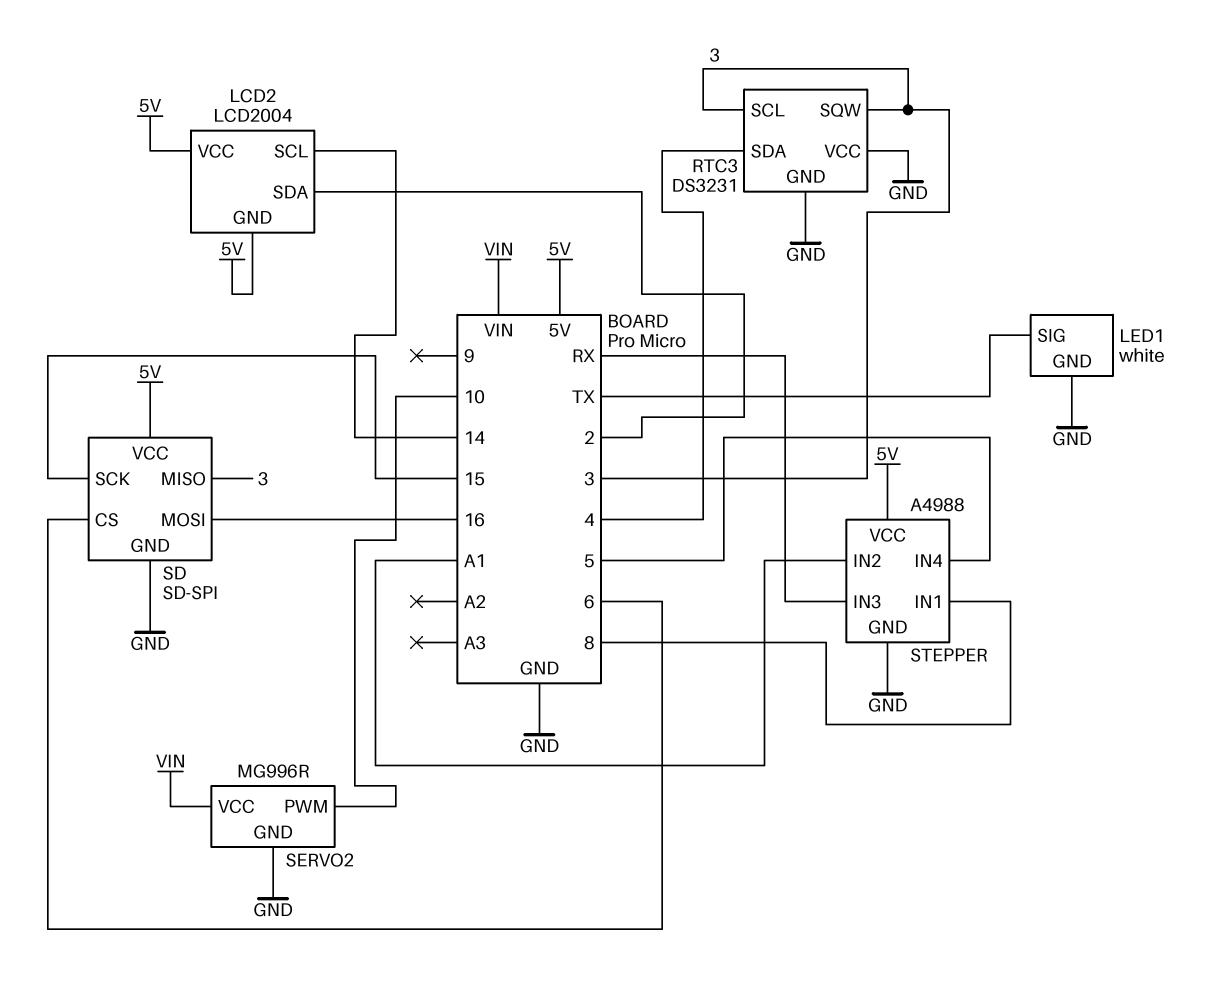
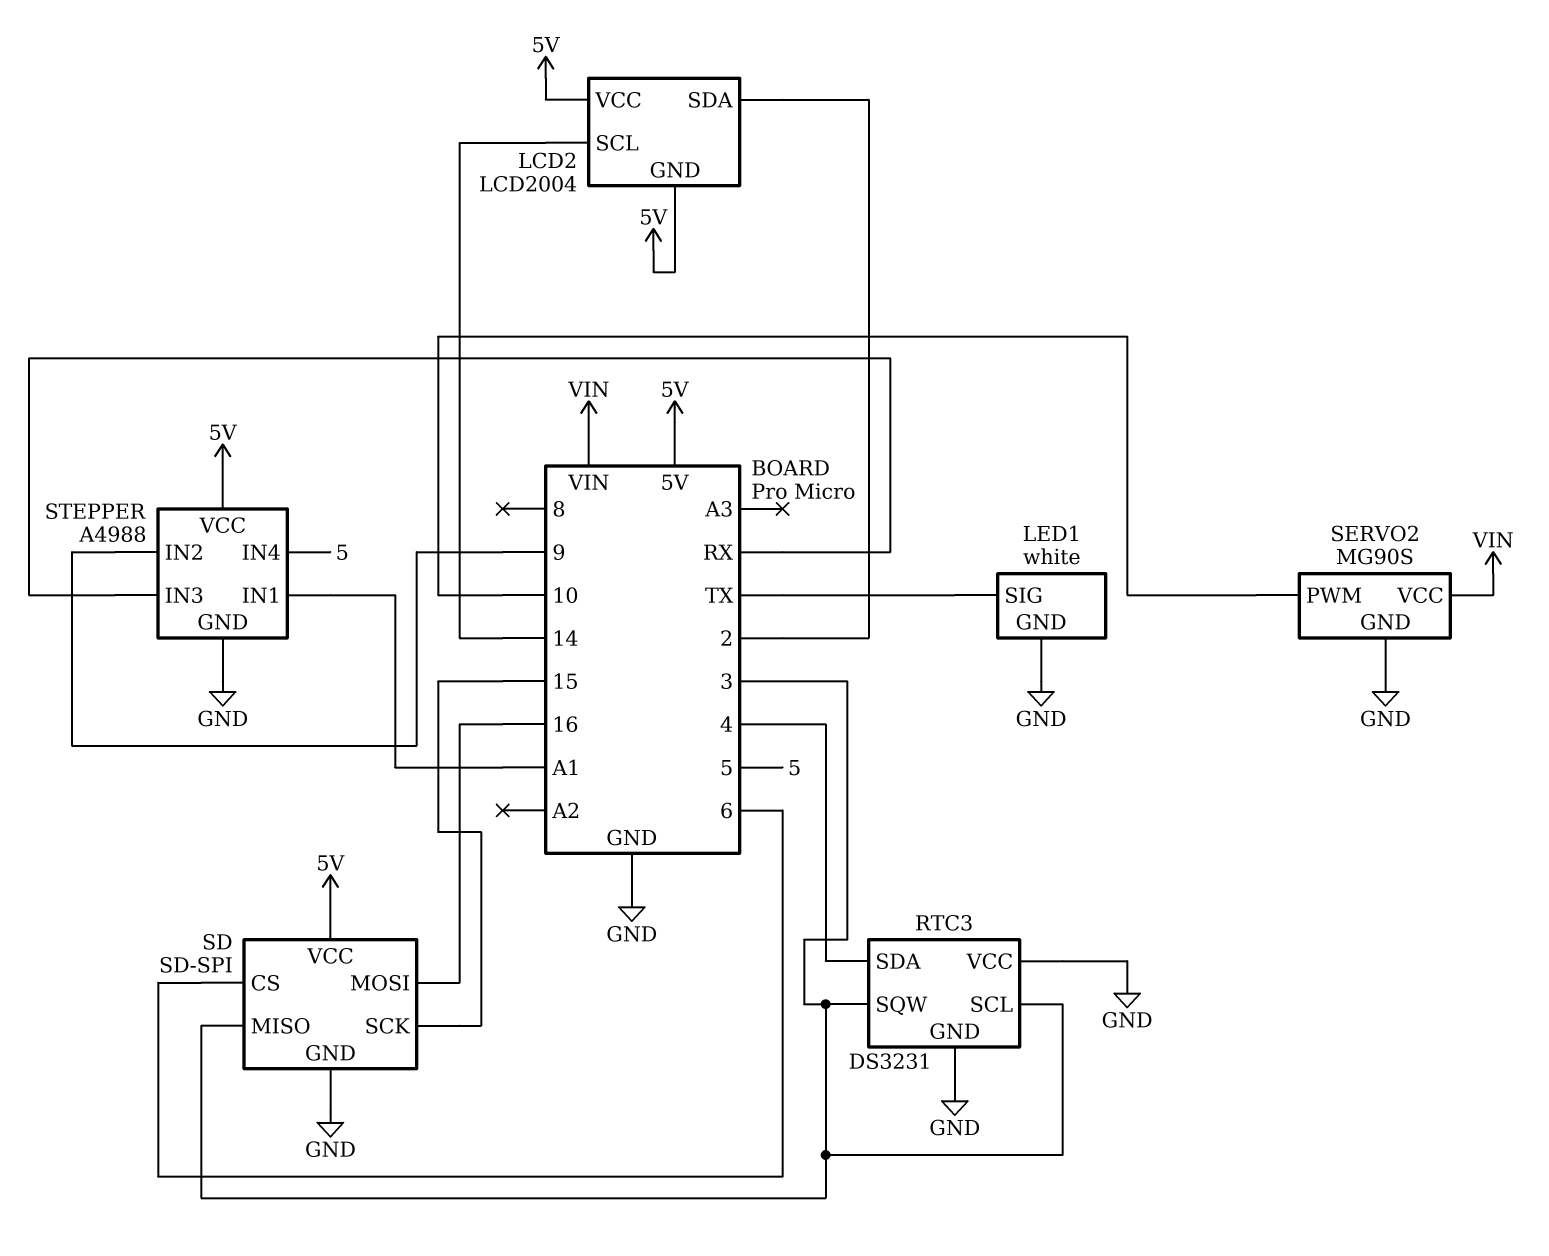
SERVO2: MG996R -> MG90S
STEPPER pin IN1: 8 -> A1
STEPPER pin IN2: A1 -> 9

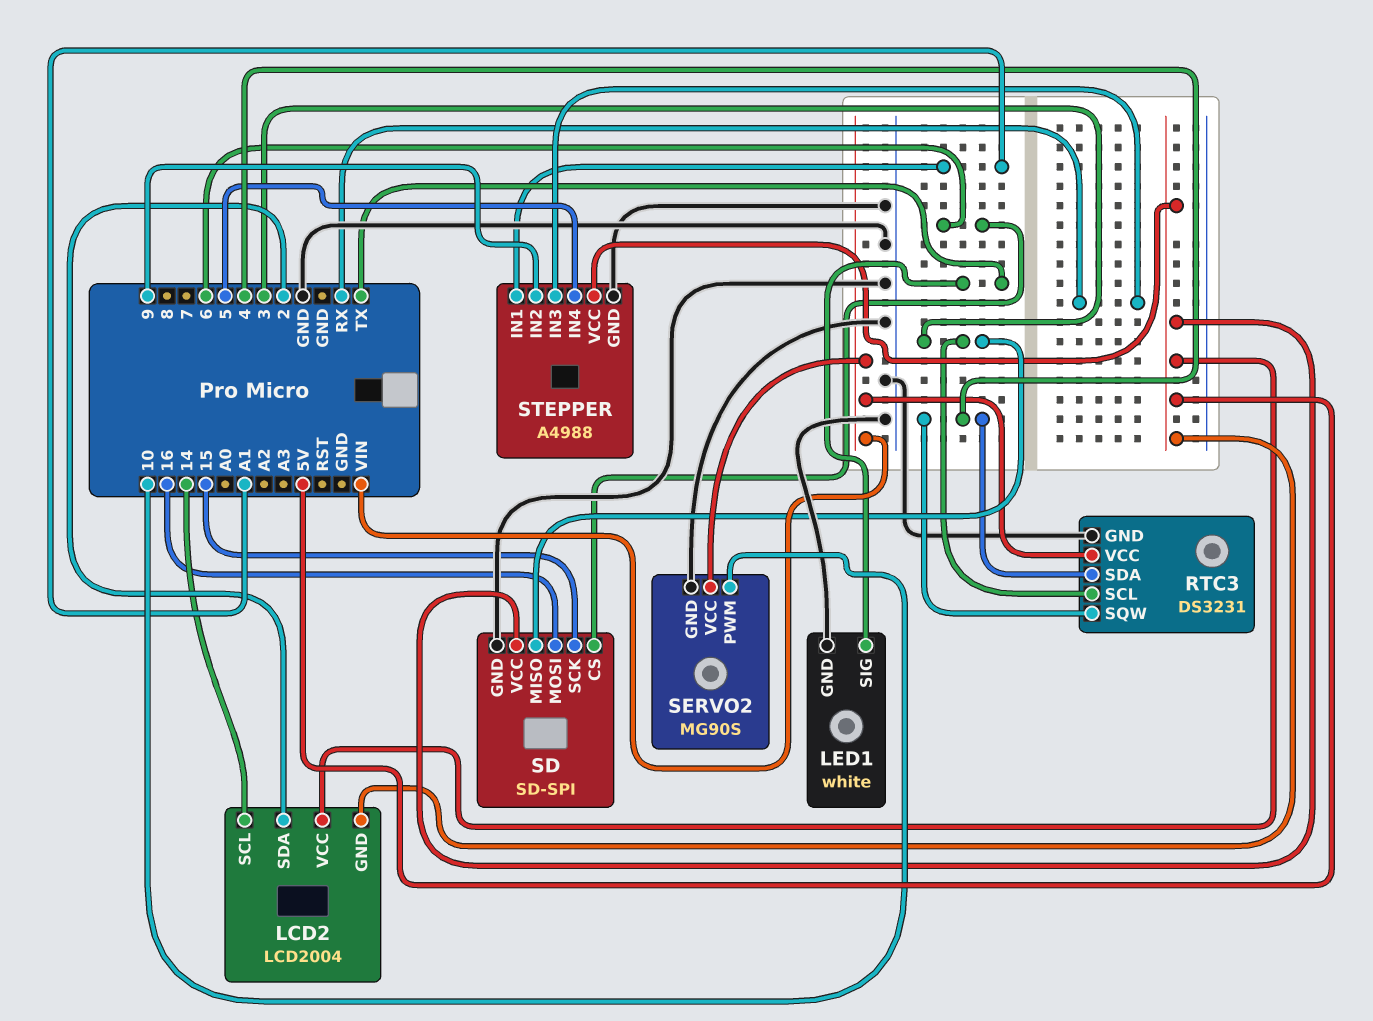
RTC3 pin SQW: 3 -> 4
RTC3 pin VCC: GND -> VIN

